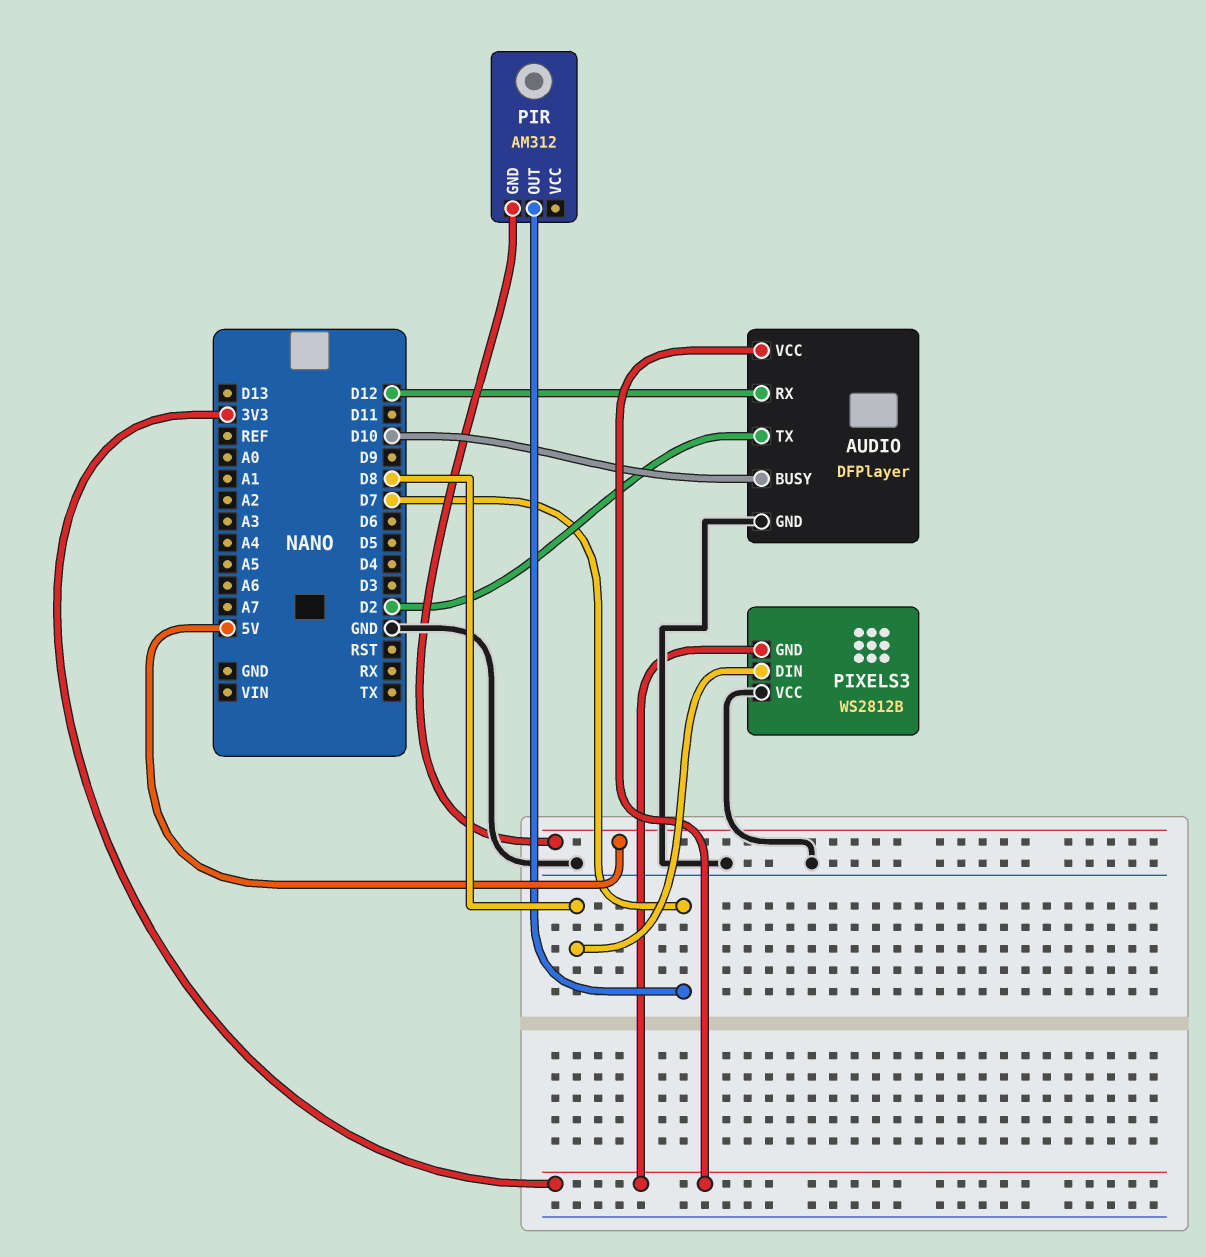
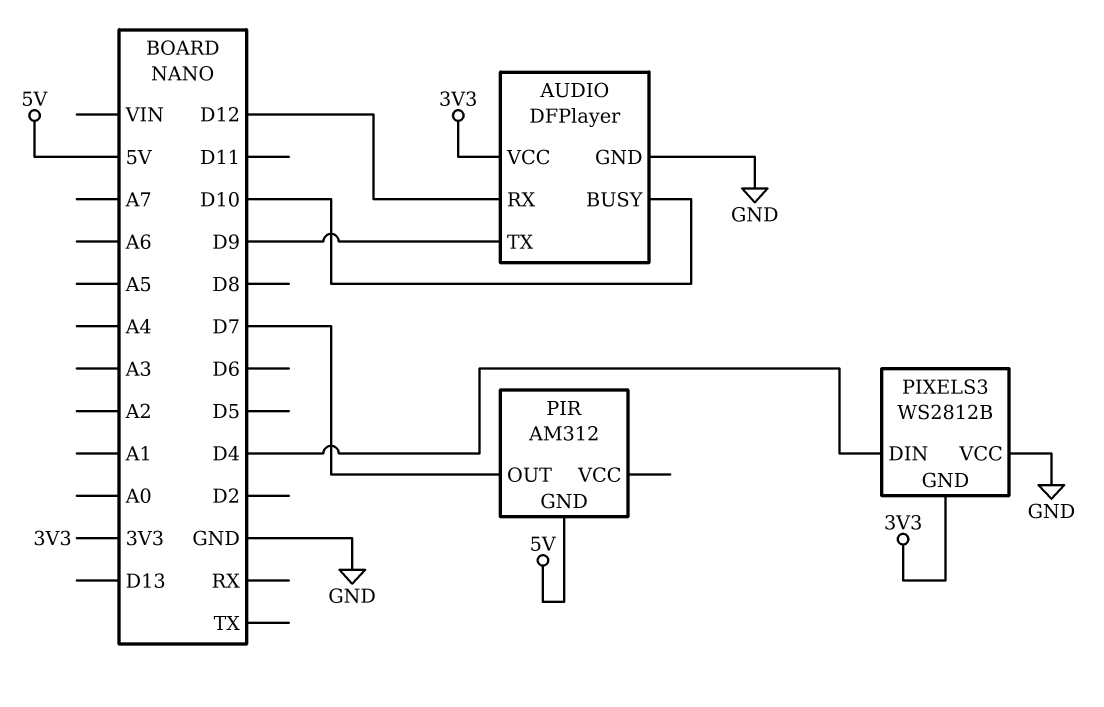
AUDIO pin TX: D2 -> D9
PIXELS3 pin DIN: D8 -> D4

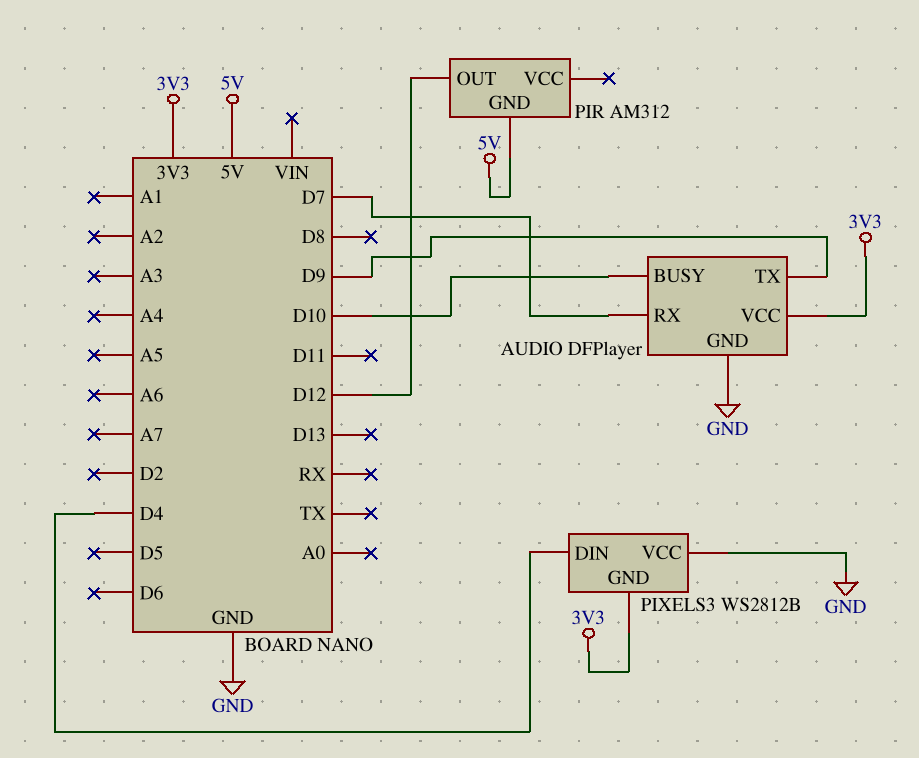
AUDIO pin RX: D12 -> D7
PIR pin OUT: D7 -> D12

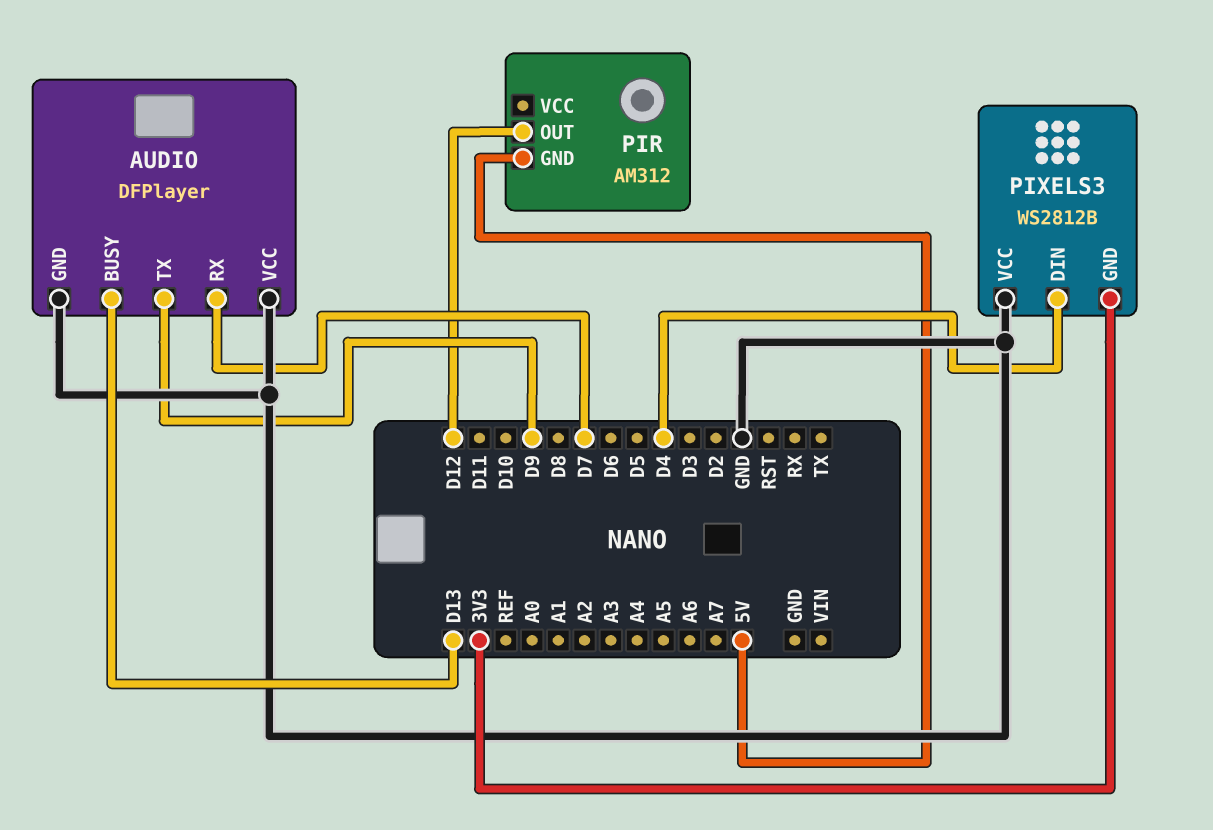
AUDIO pin BUSY: D10 -> D13
AUDIO pin VCC: 3V3 -> GND

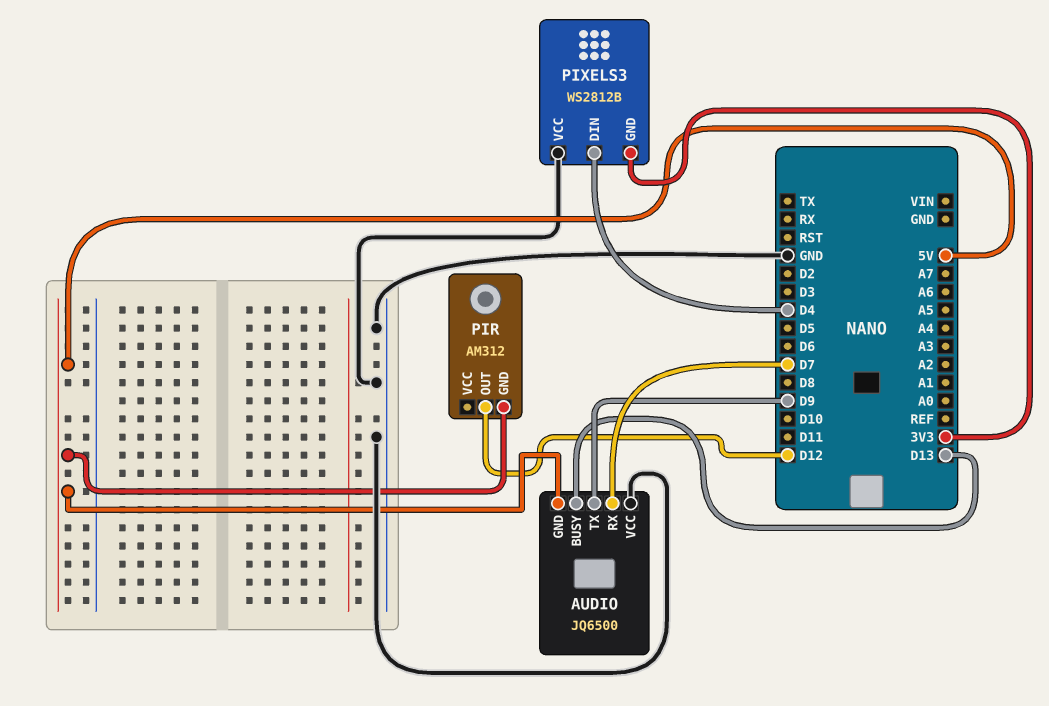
AUDIO: DFPlayer -> JQ6500
AUDIO pin GND: GND -> 5V

